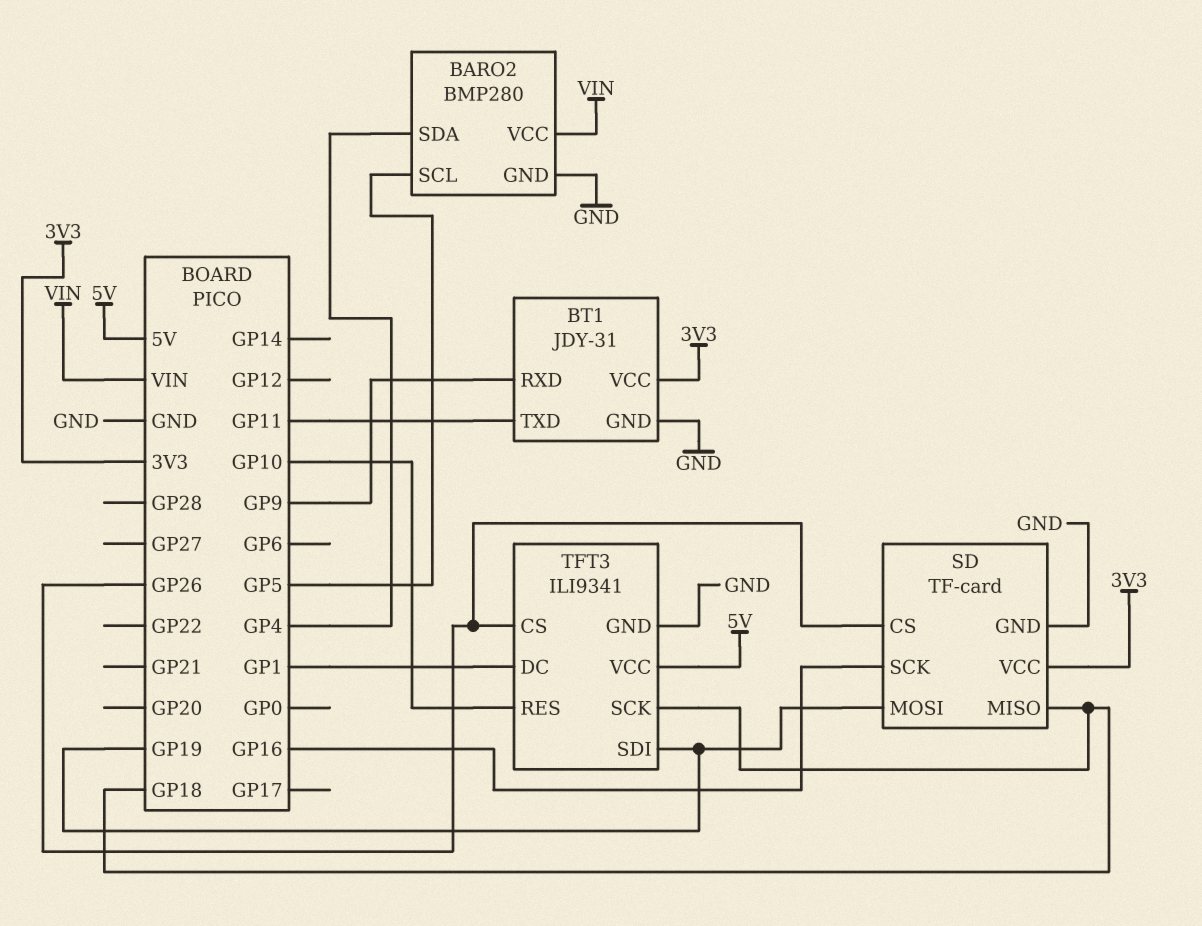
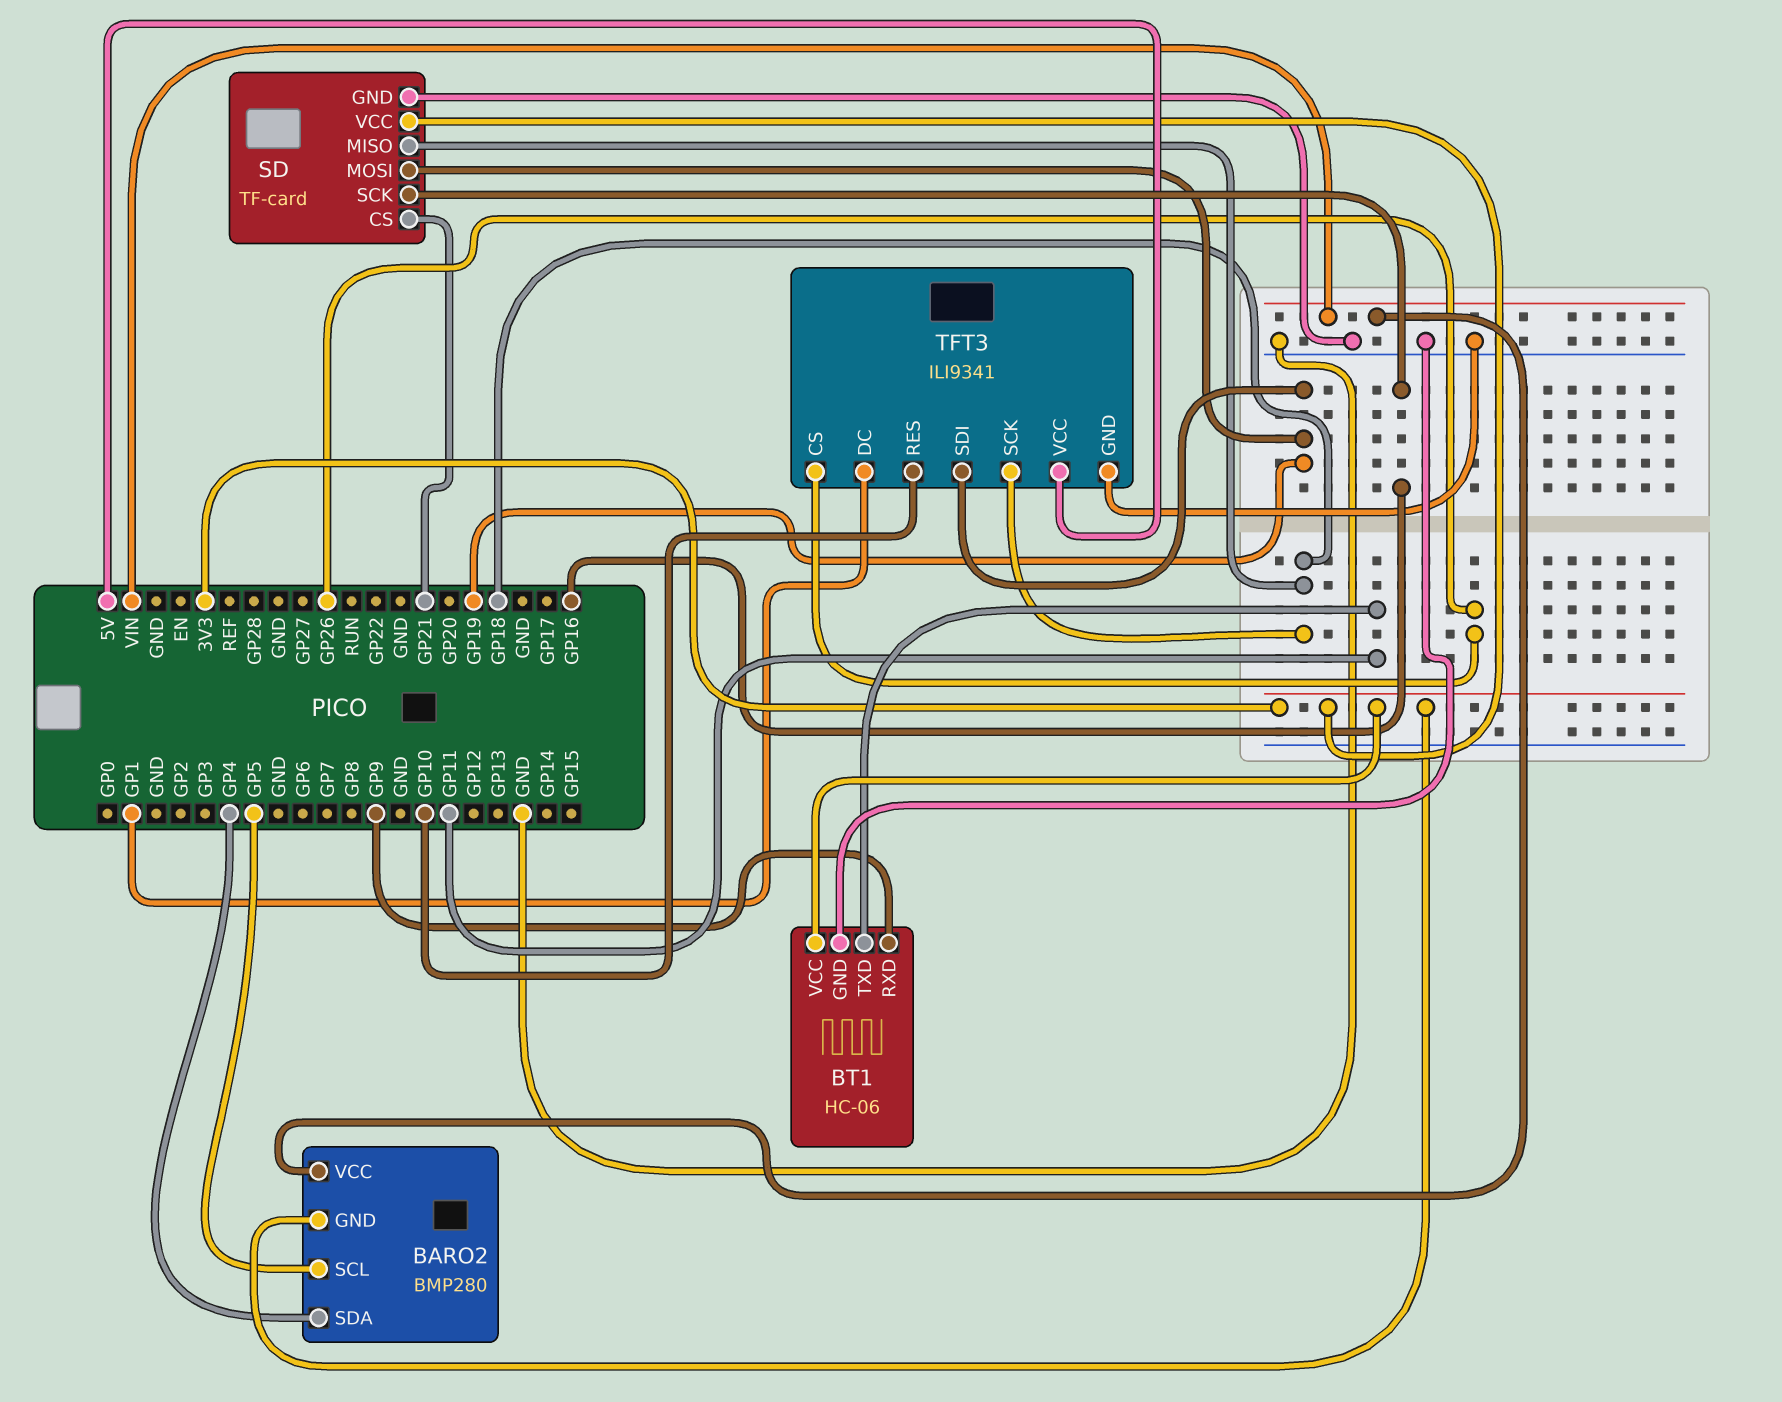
BARO2 pin GND: GND -> 3V3
BT1: JDY-31 -> HC-06
SD pin CS: GP26 -> GP21

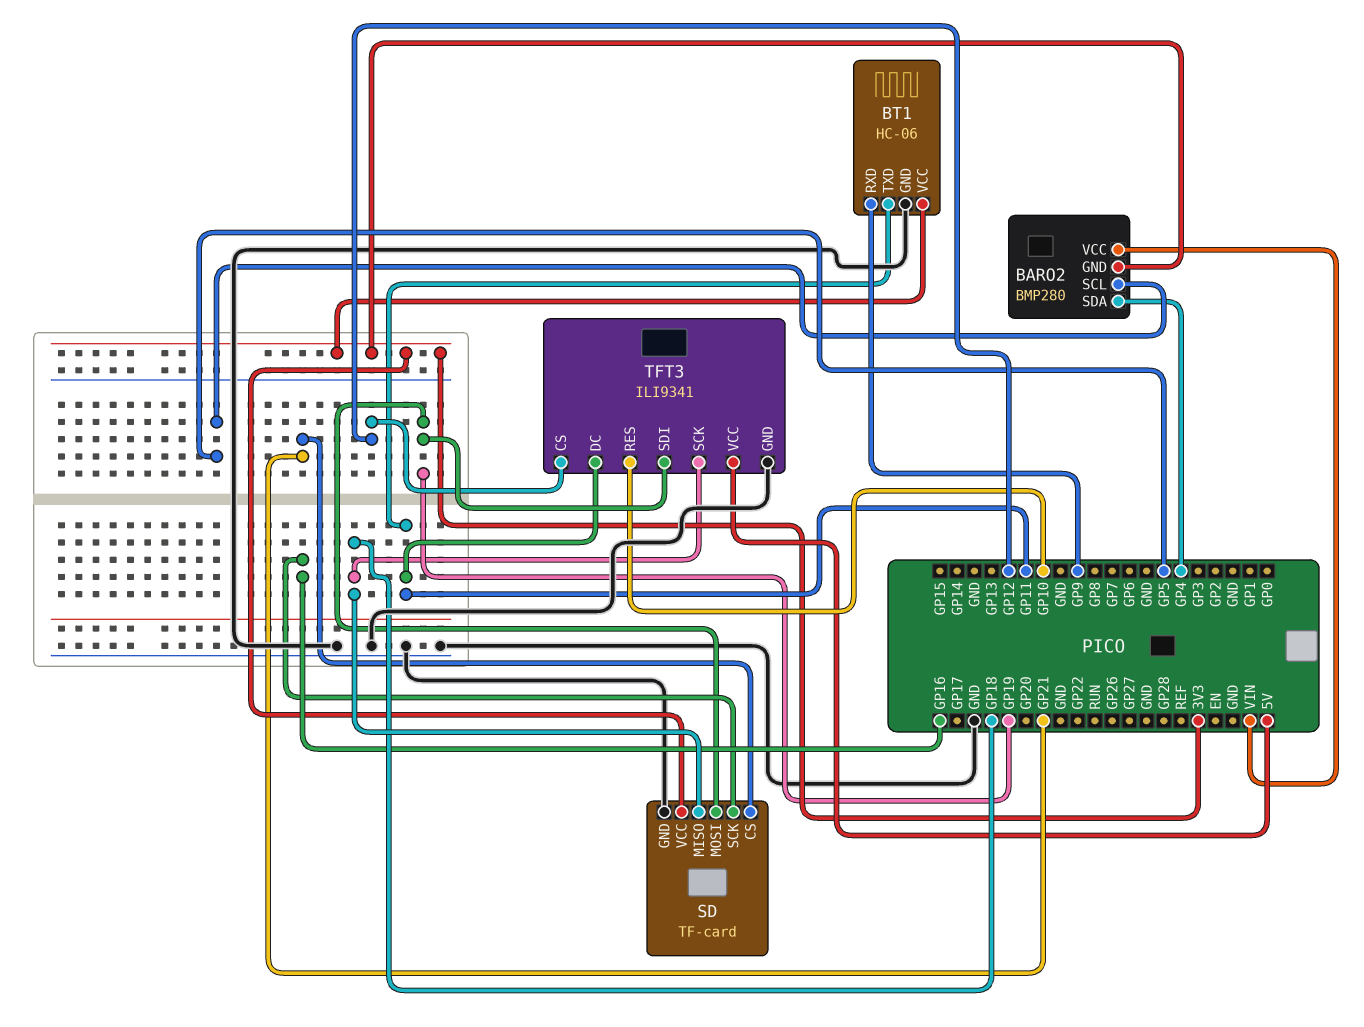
TFT3 pin CS: GP26 -> GP12
TFT3 pin DC: GP1 -> GP11

